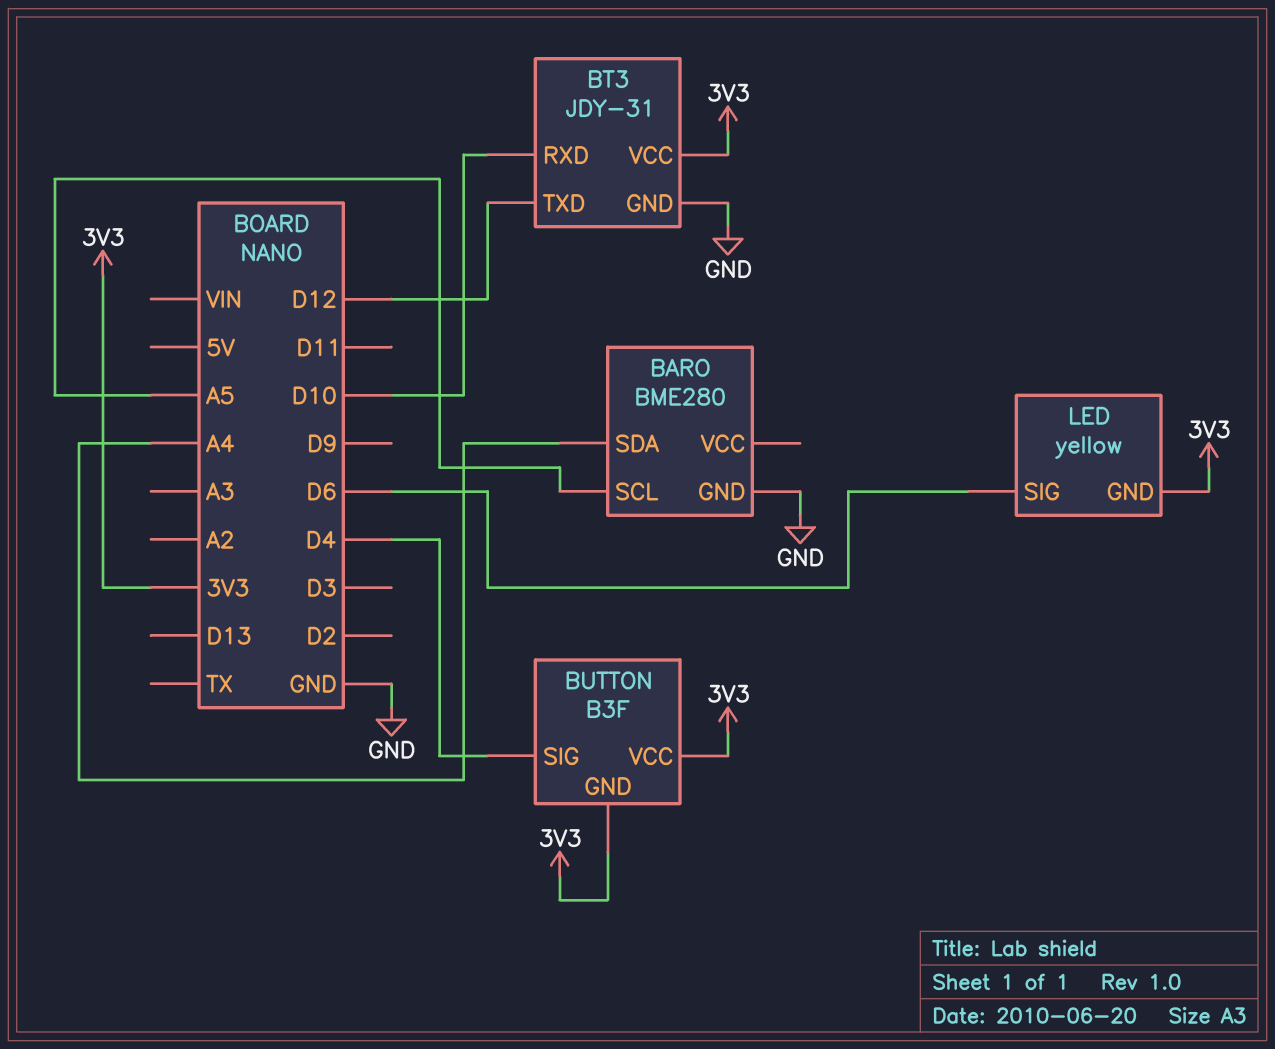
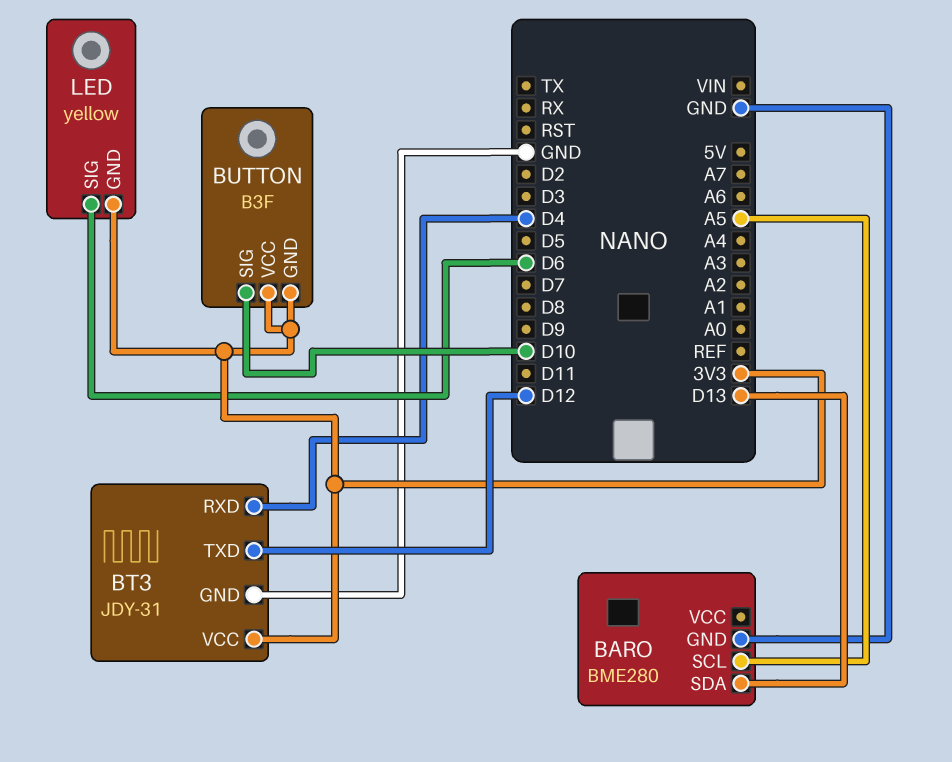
BARO pin SDA: A4 -> D13
BT3 pin RXD: D10 -> D4
BUTTON pin SIG: D4 -> D10

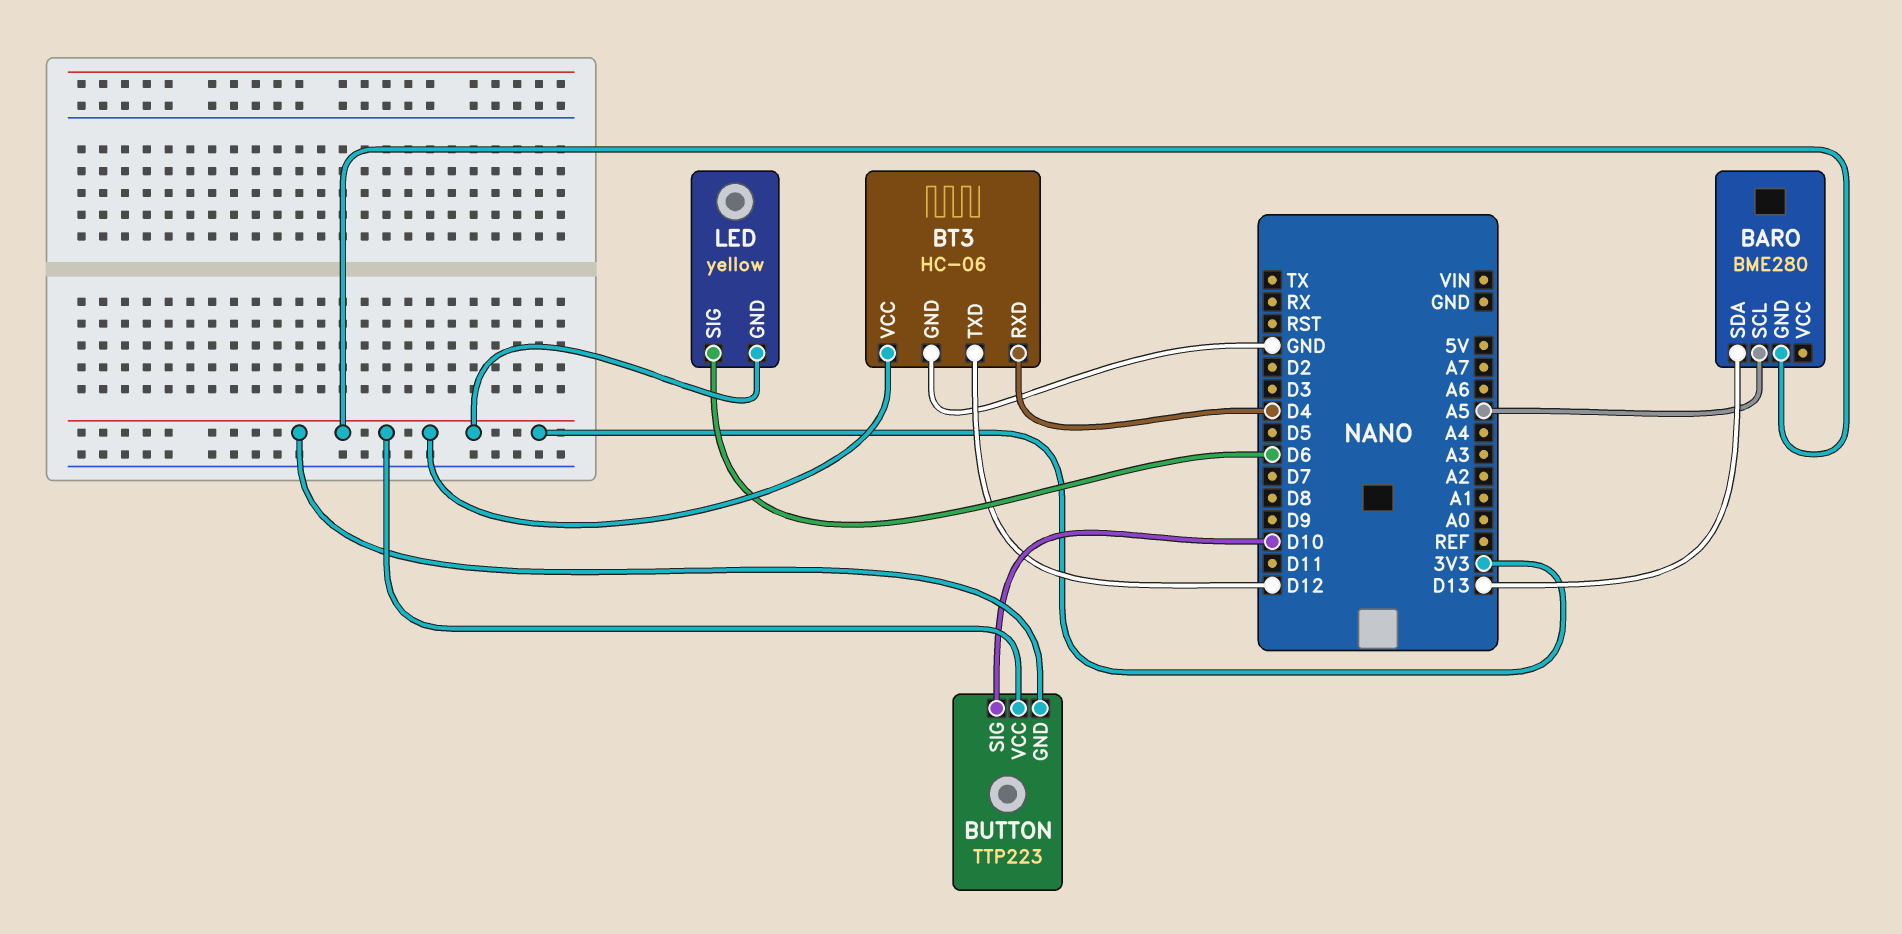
BARO pin GND: GND -> 3V3
BT3: JDY-31 -> HC-06
BUTTON: B3F -> TTP223

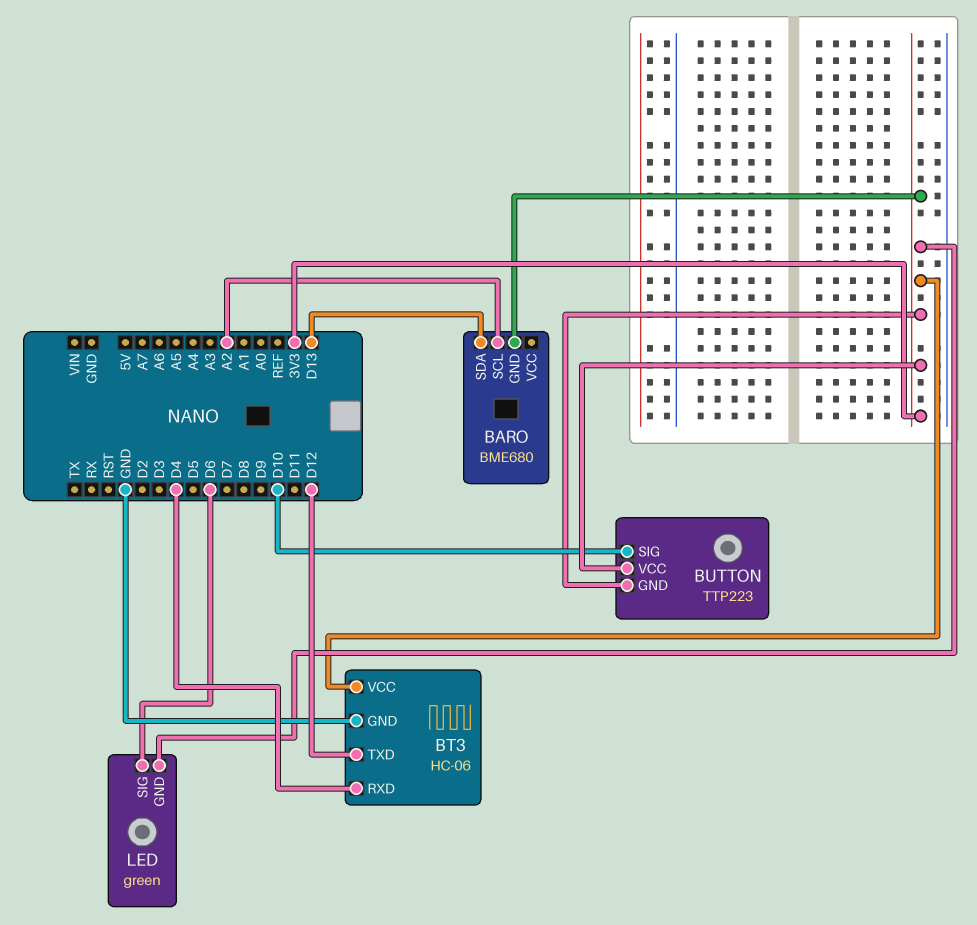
BARO: BME280 -> BME680
BARO pin SCL: A5 -> A2
LED: yellow -> green

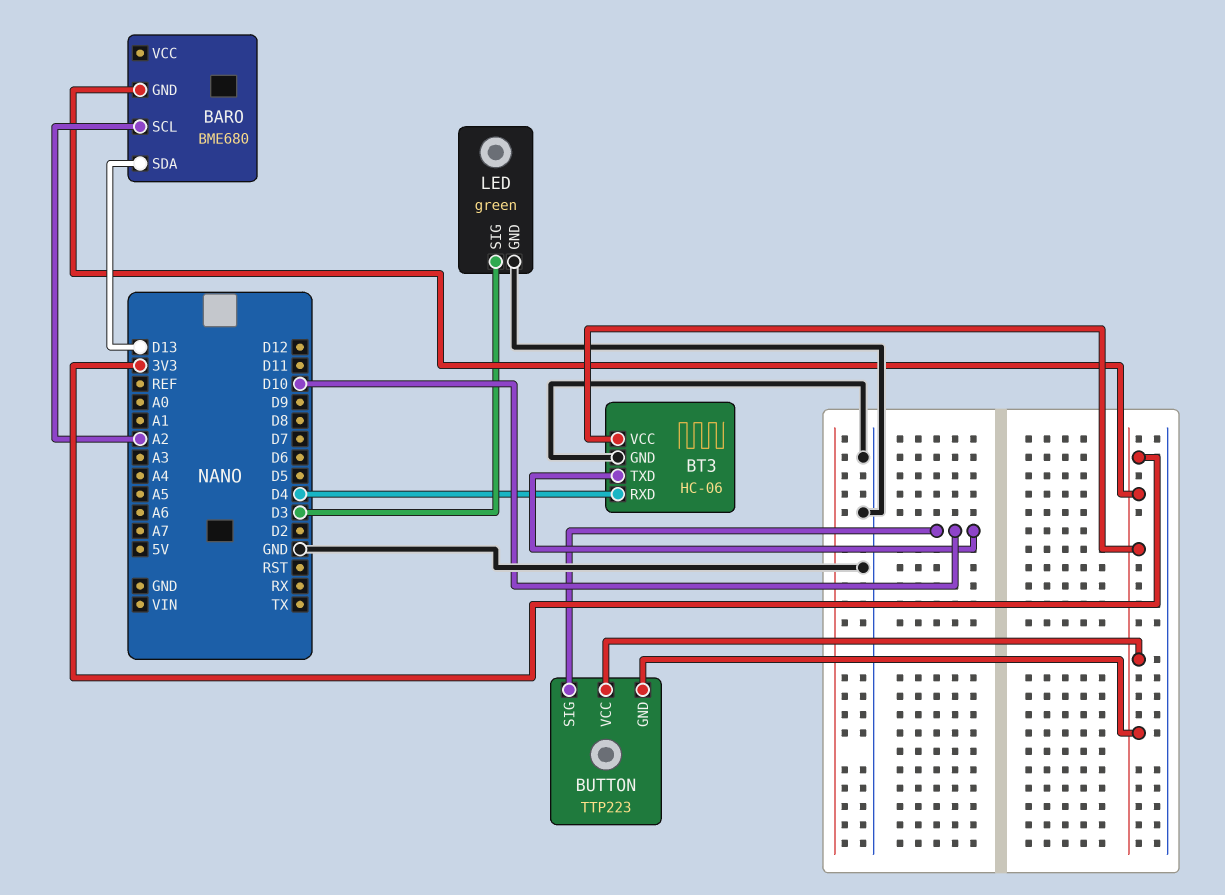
BT3 pin TXD: D12 -> D10
LED pin GND: 3V3 -> GND
LED pin SIG: D6 -> D3

